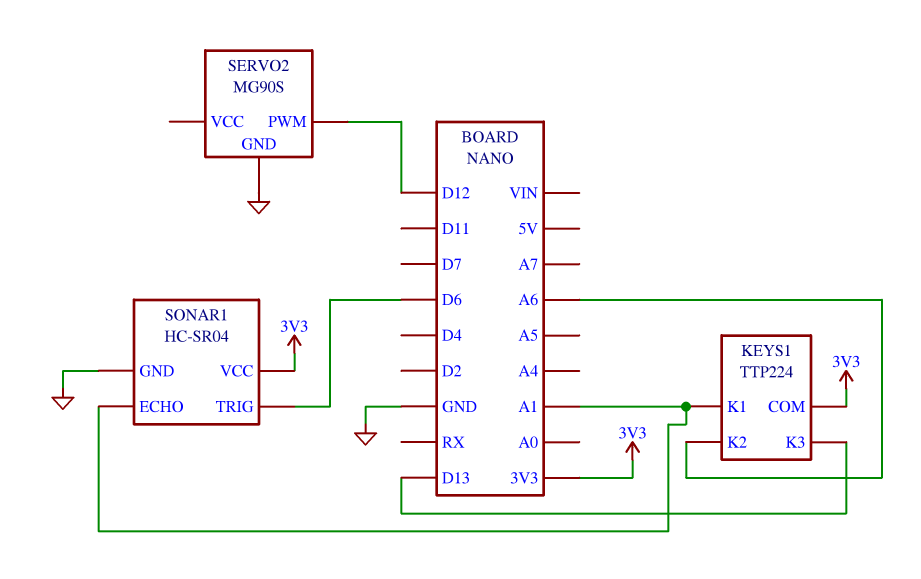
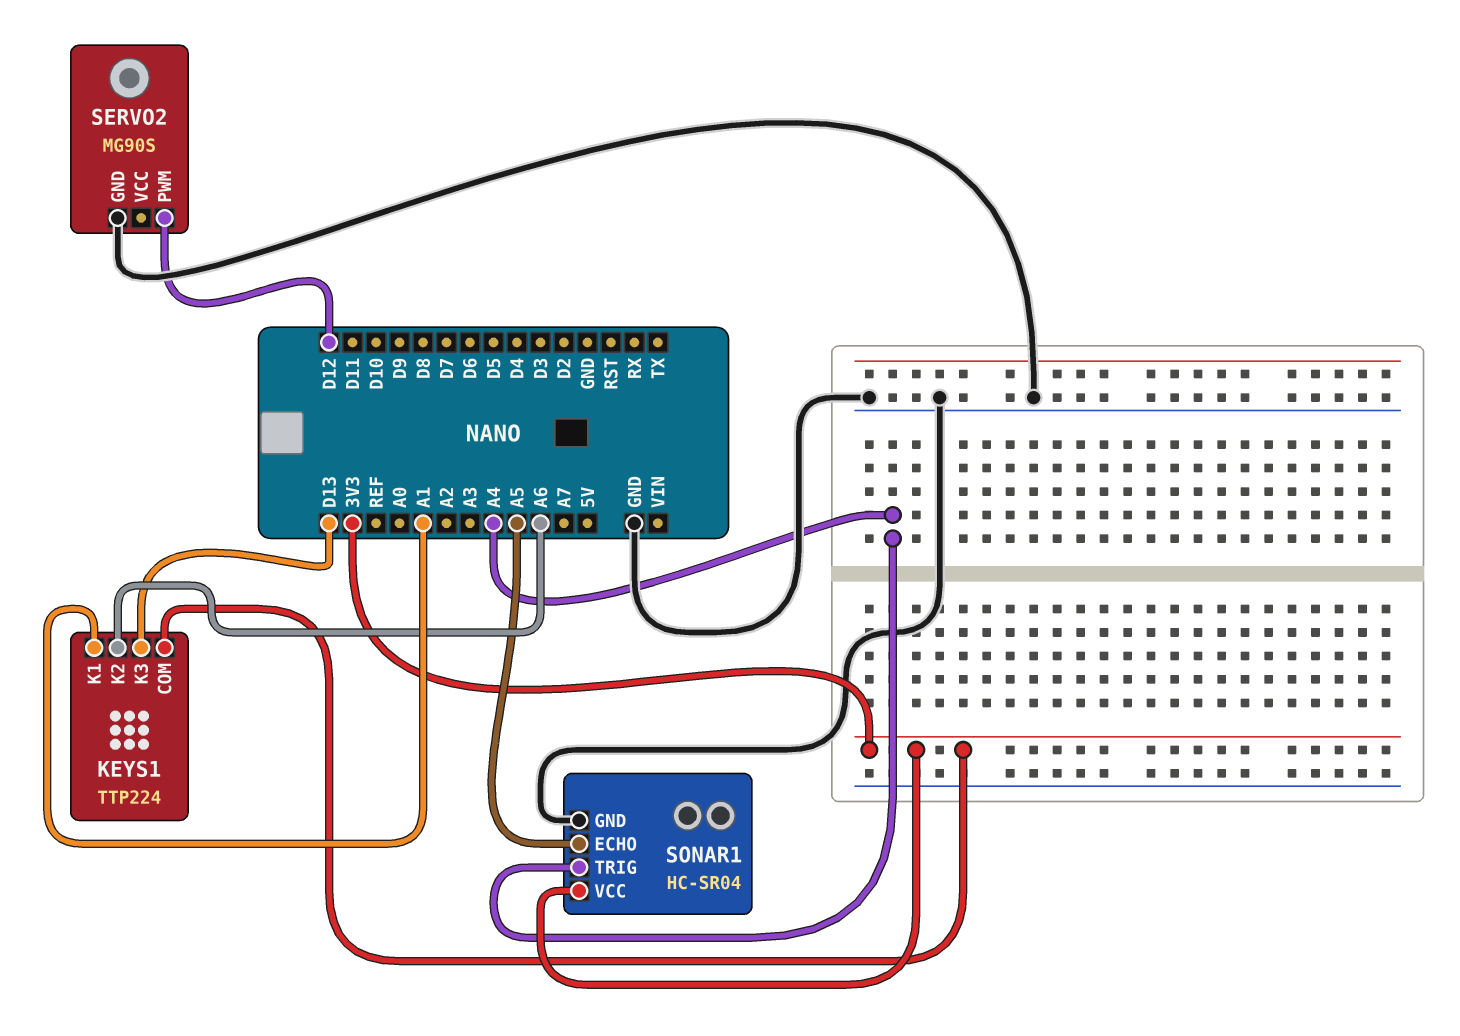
SONAR1 pin ECHO: A1 -> A5
SONAR1 pin TRIG: D6 -> A4

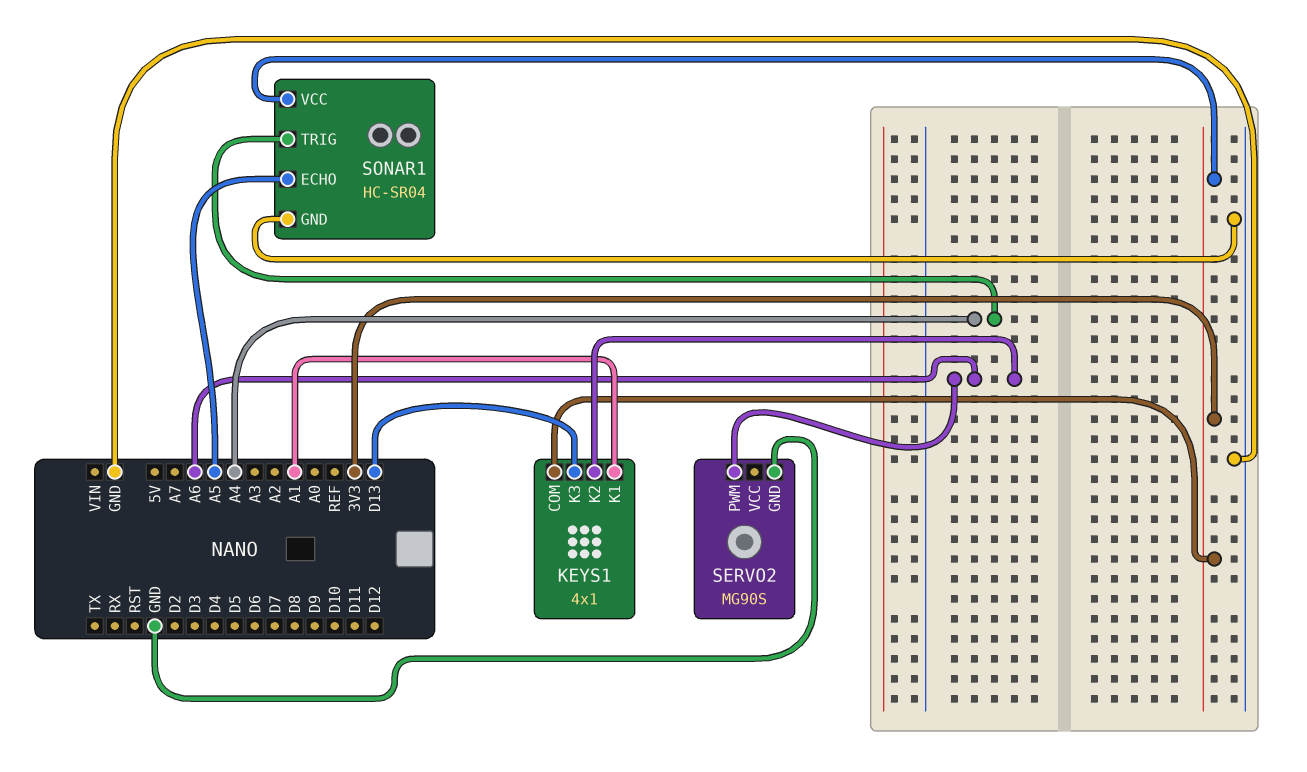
KEYS1: TTP224 -> 4x1
SERVO2 pin PWM: D12 -> A6

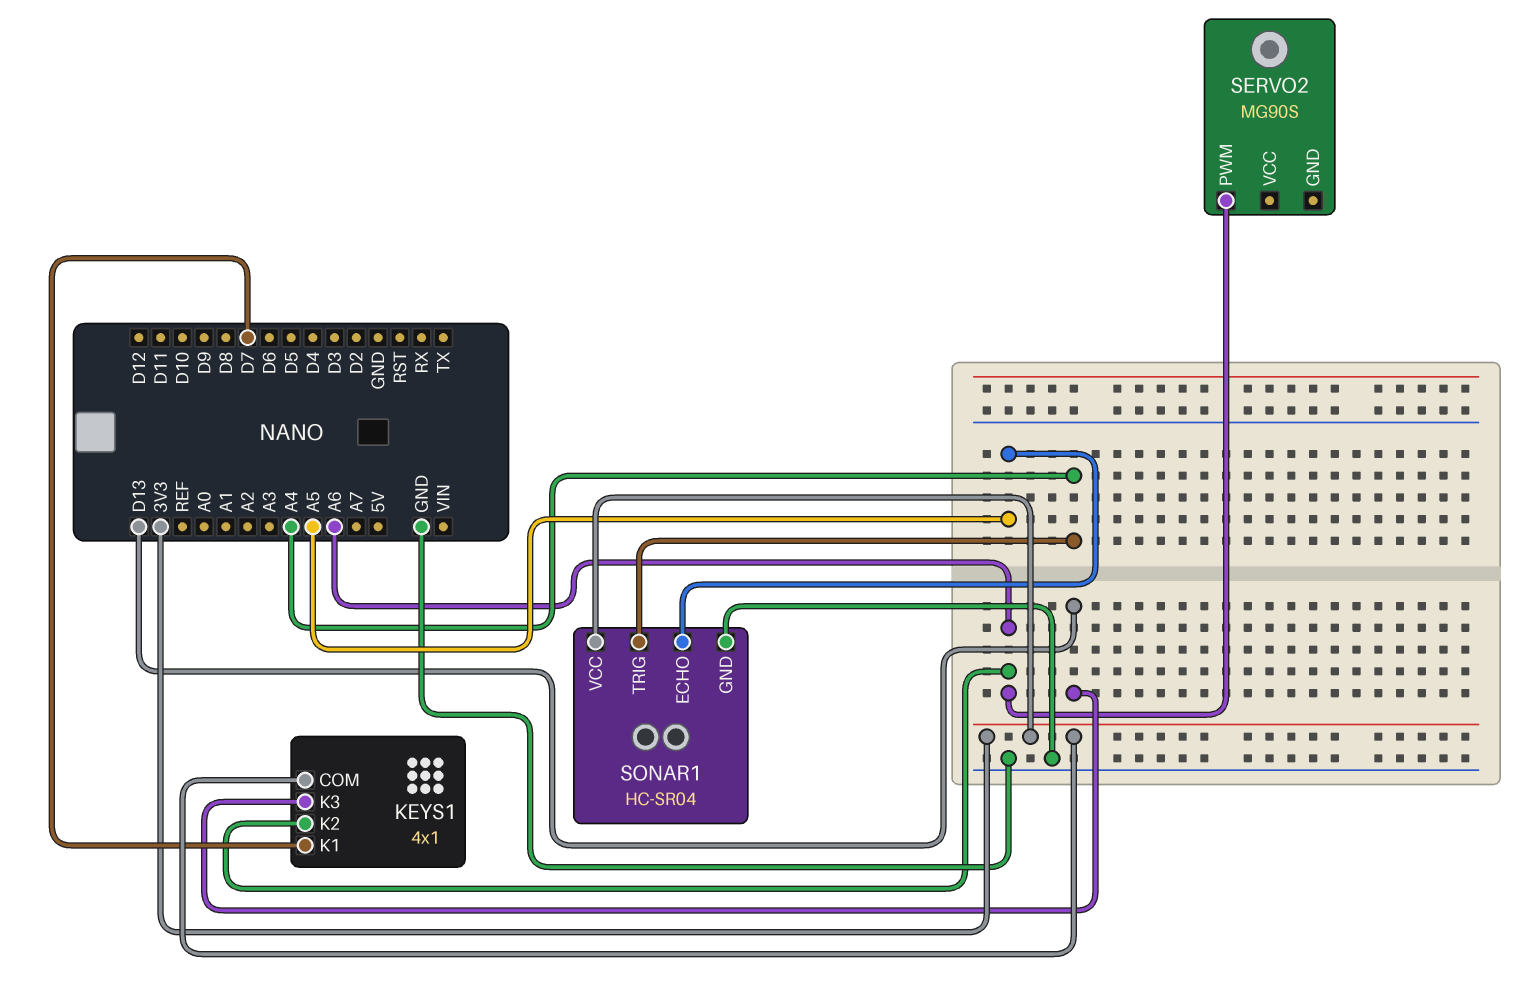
KEYS1 pin K1: A1 -> D7
SERVO2 pin GND: GND -> none

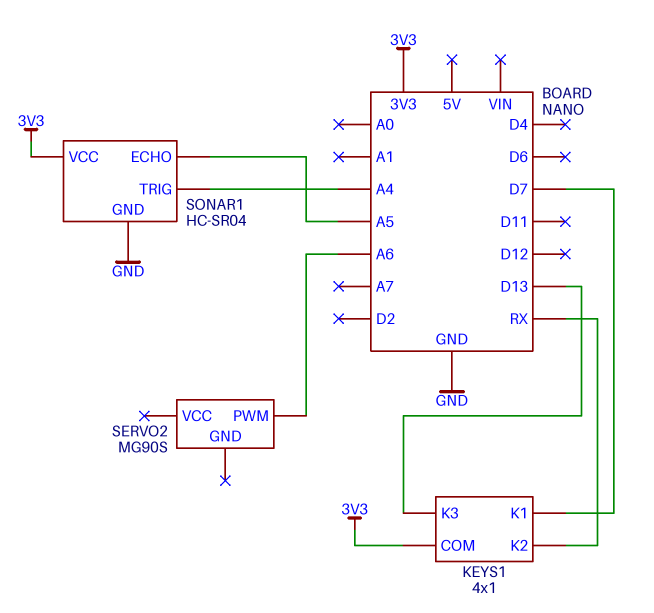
KEYS1 pin K2: A6 -> RX

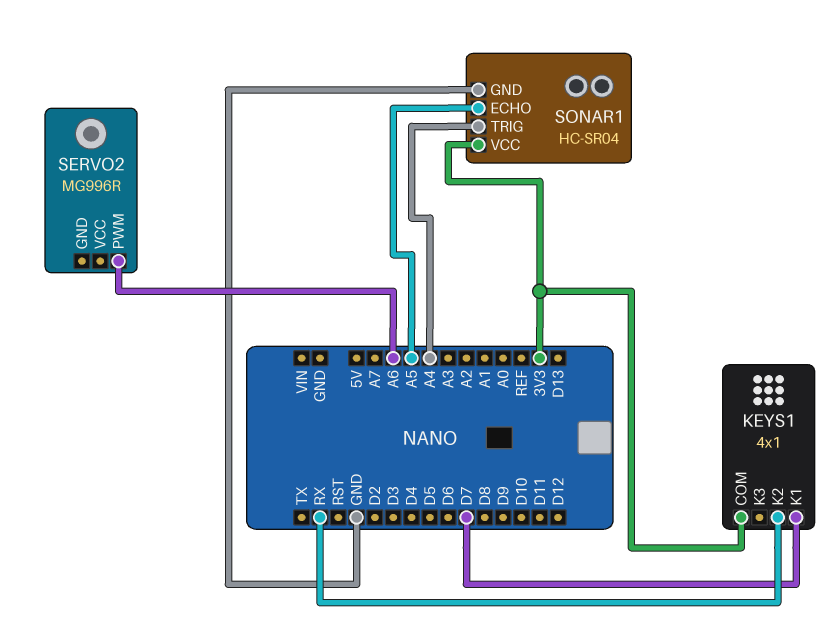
KEYS1 pin K3: D13 -> none
SERVO2: MG90S -> MG996R

